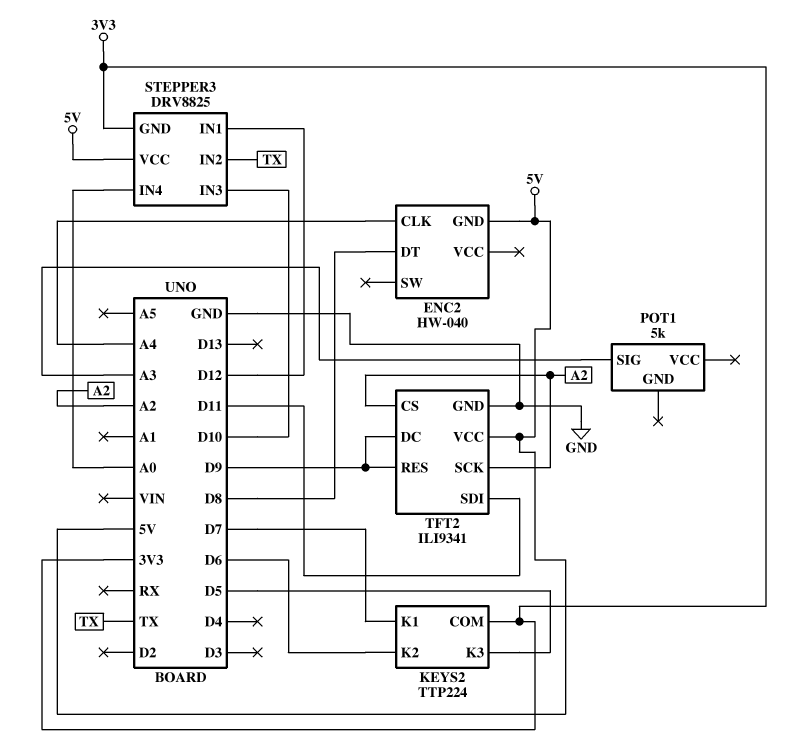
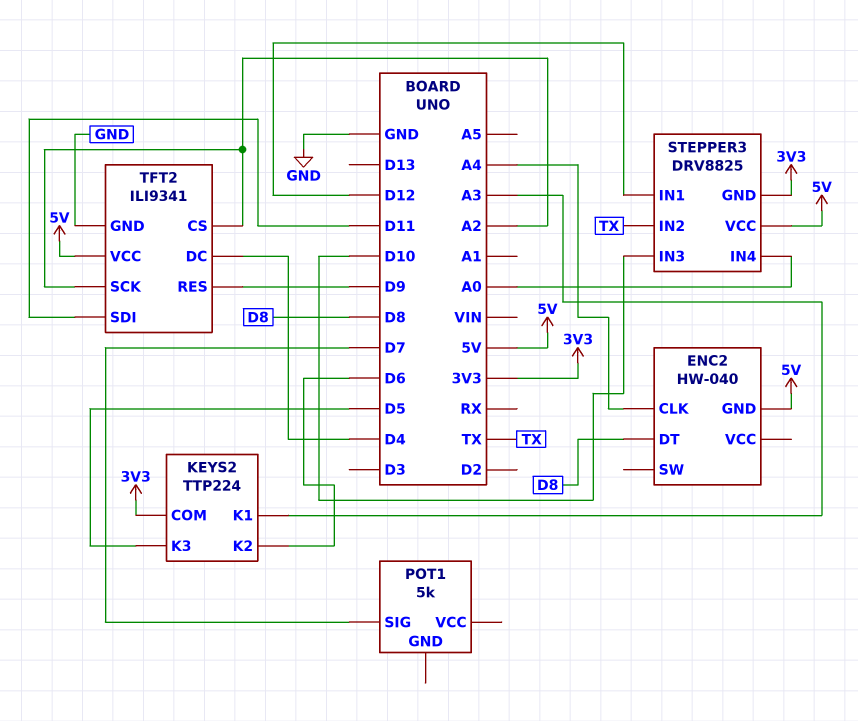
KEYS2 pin K1: D7 -> A3
POT1 pin SIG: A3 -> D7
TFT2 pin DC: D9 -> D4

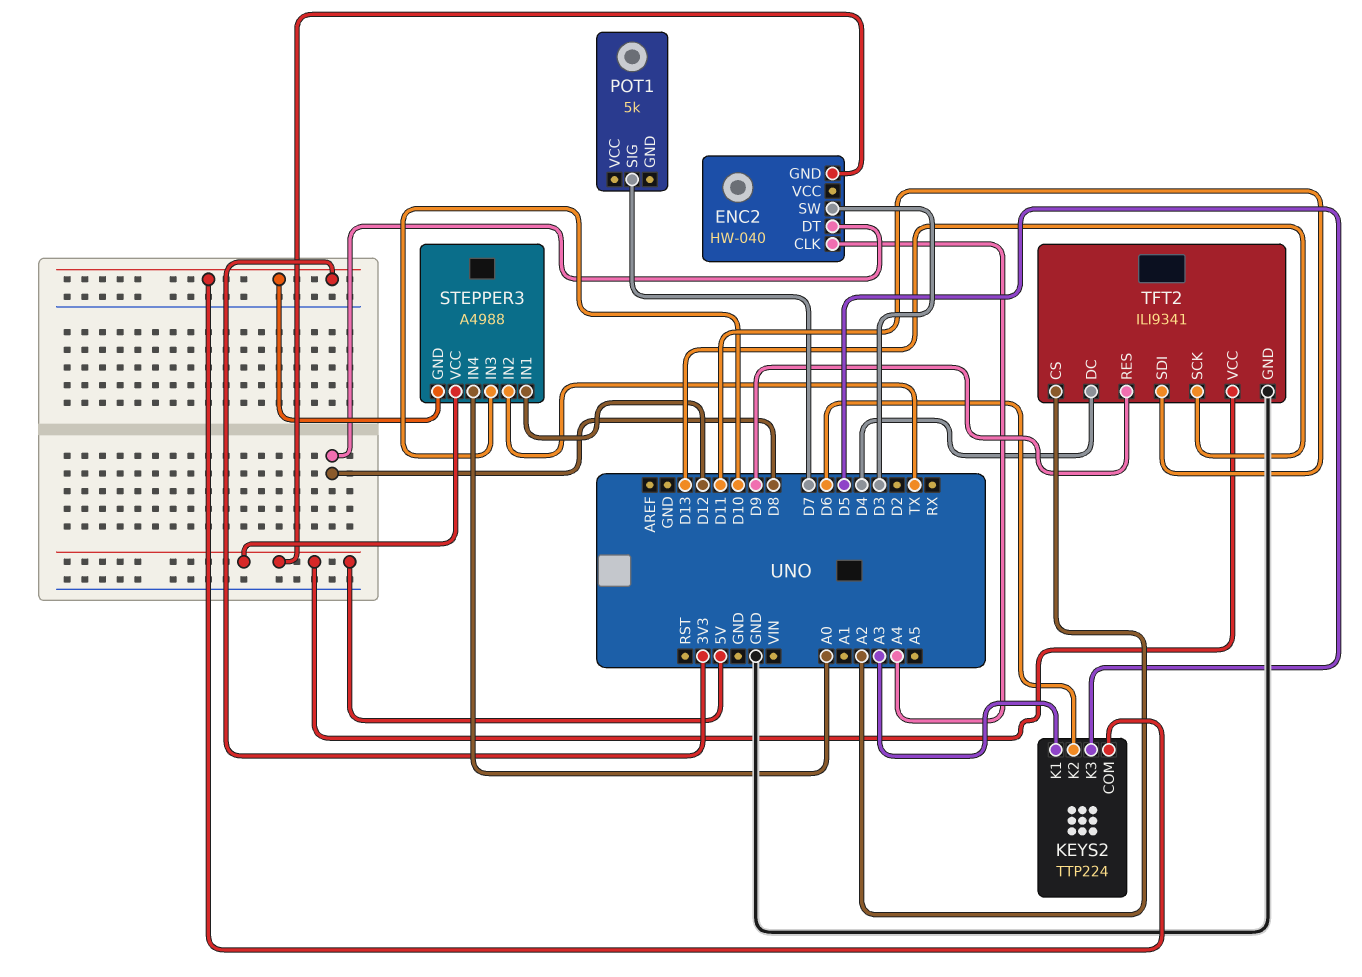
ENC2 pin SW: none -> D3
STEPPER3: DRV8825 -> A4988
TFT2 pin SCK: A2 -> D13

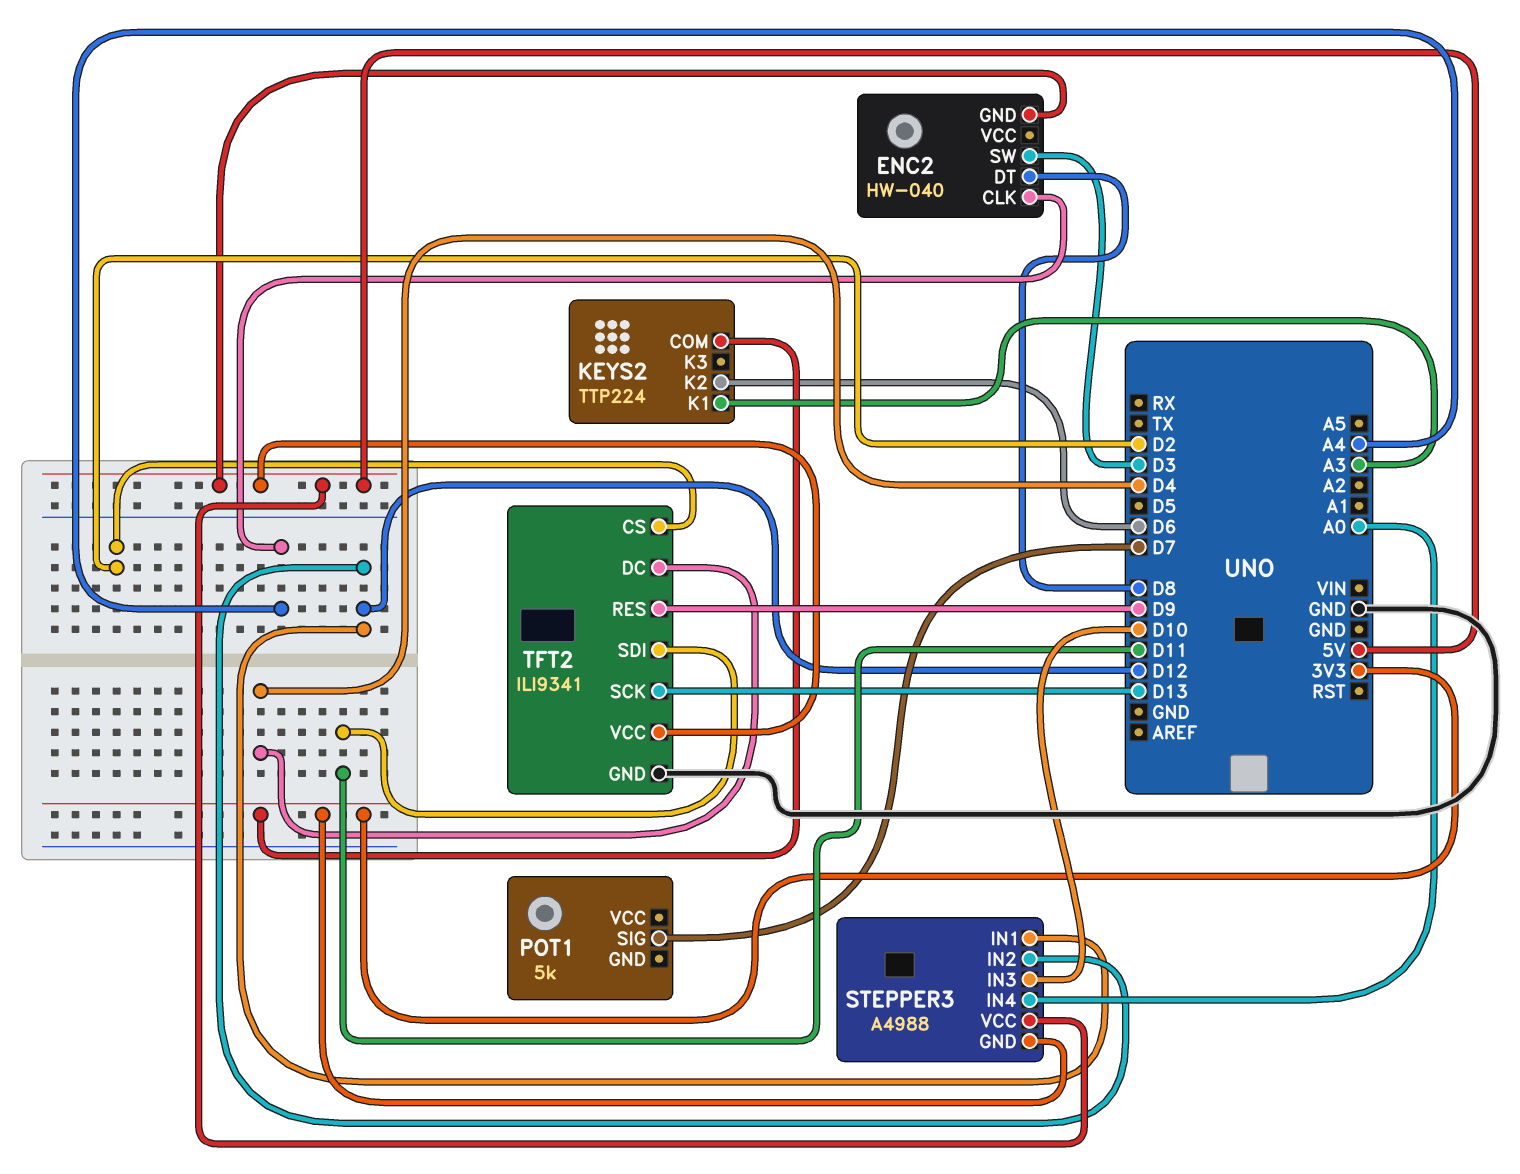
KEYS2 pin K3: D5 -> none
STEPPER3 pin IN2: TX -> D12
TFT2 pin CS: A2 -> D2

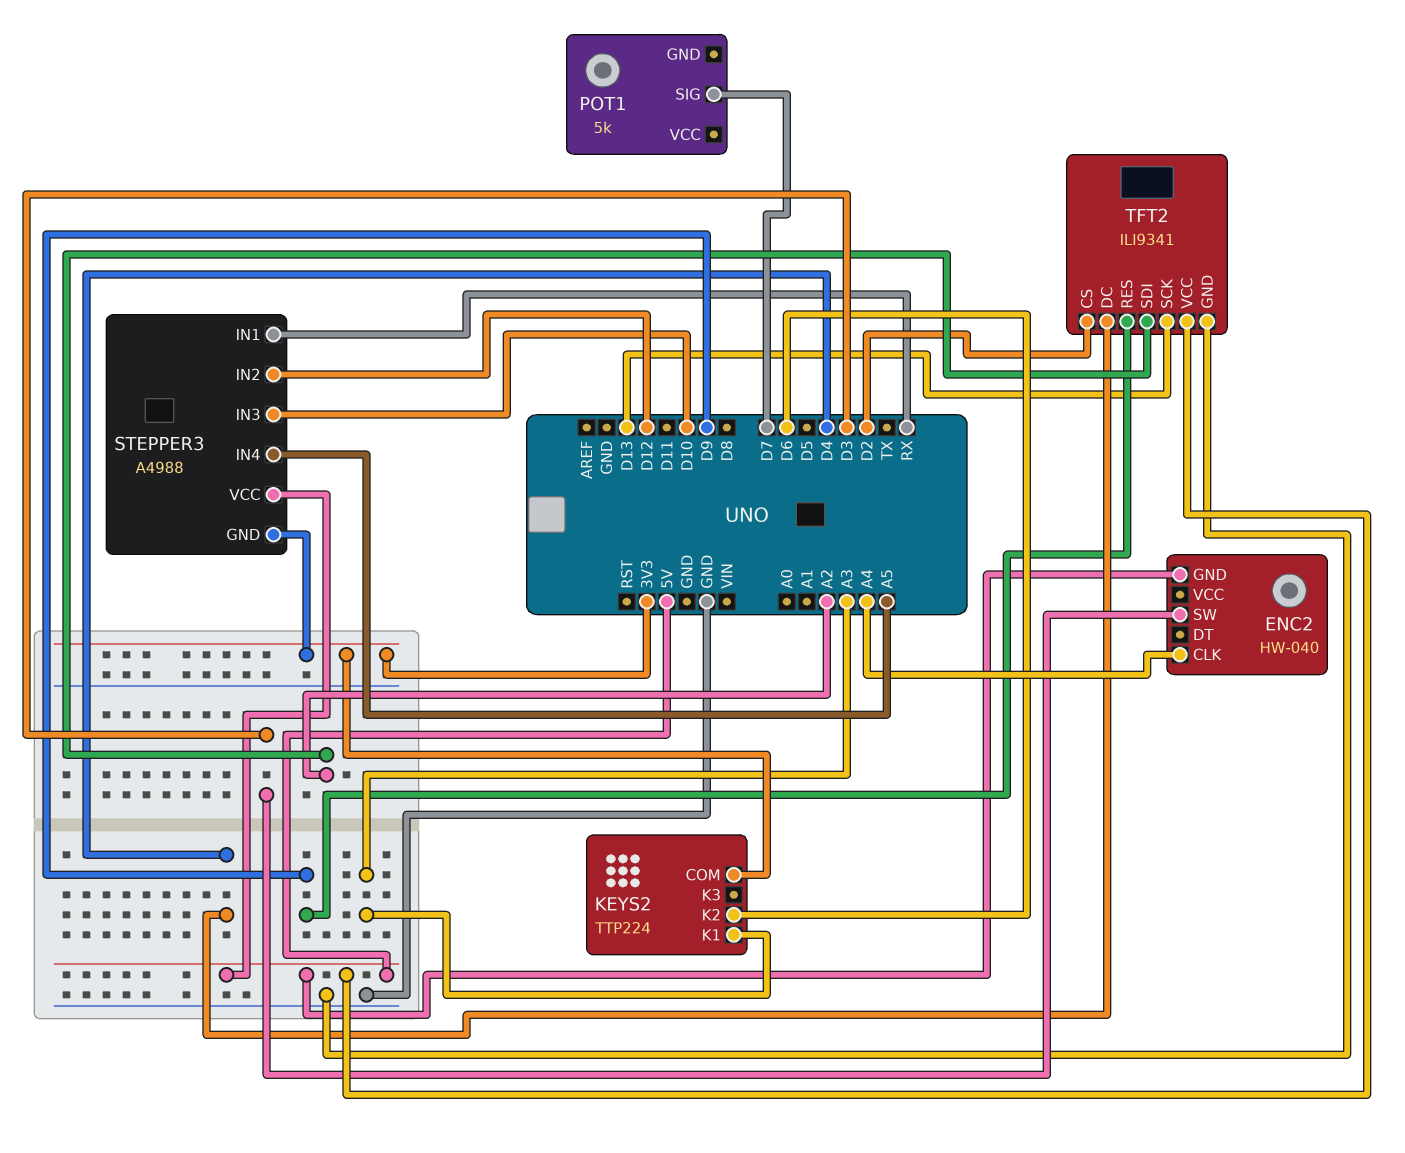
ENC2 pin DT: D8 -> none
STEPPER3 pin IN1: D12 -> RX
STEPPER3 pin IN4: A0 -> A5
TFT2 pin SDI: D11 -> A2

